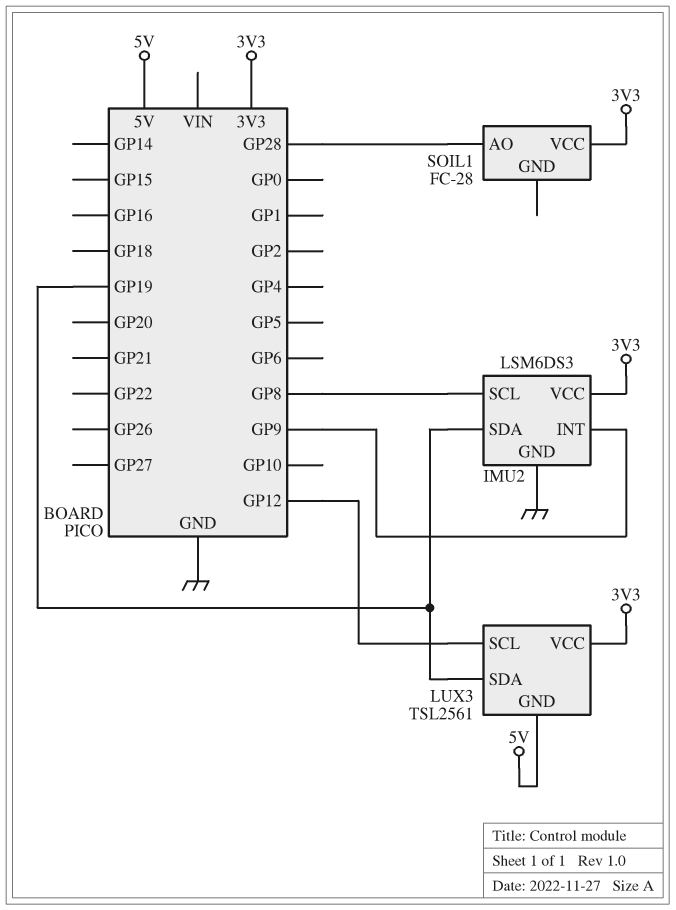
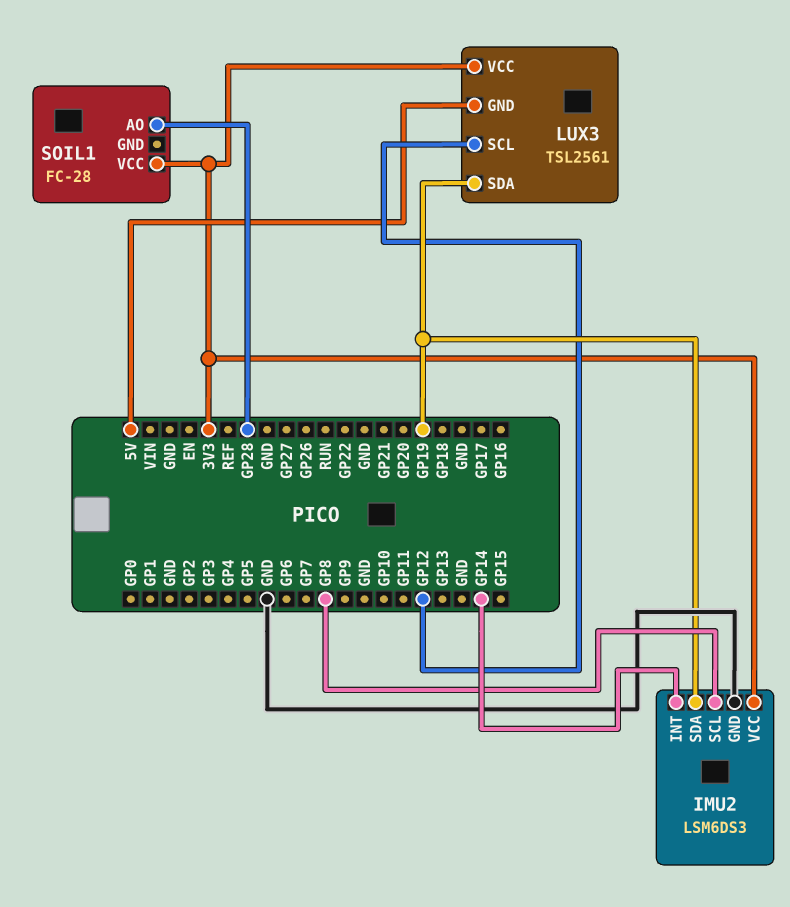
IMU2 pin INT: GP9 -> GP14

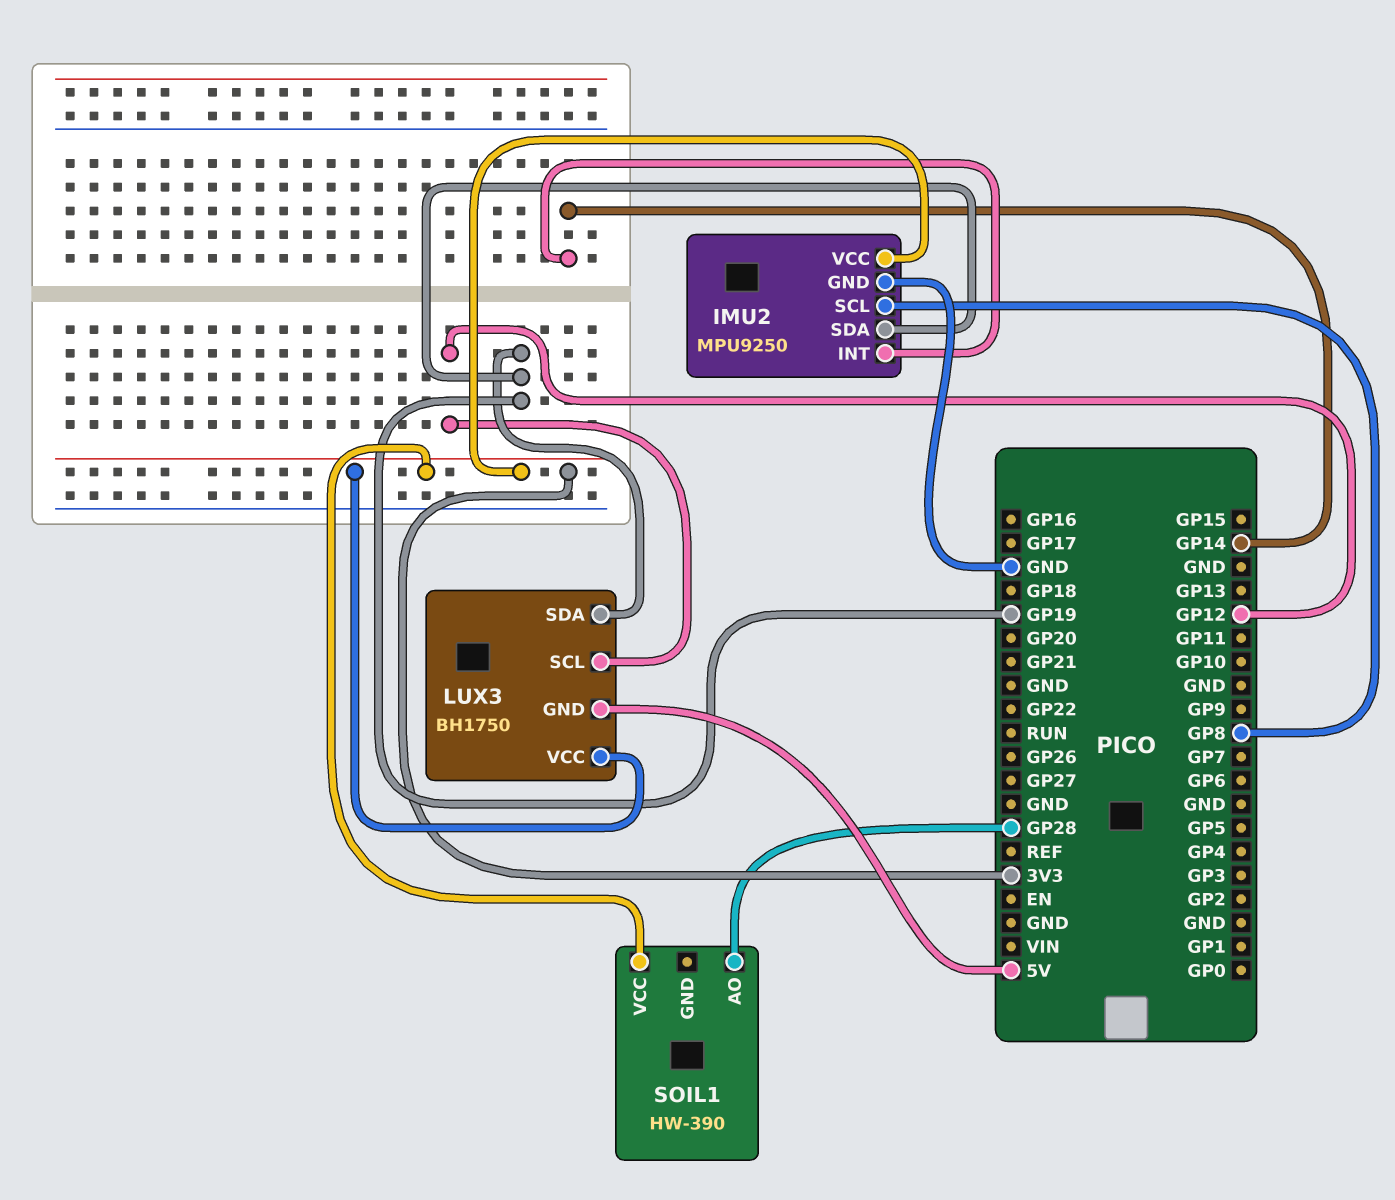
IMU2: LSM6DS3 -> MPU9250
LUX3: TSL2561 -> BH1750
SOIL1: FC-28 -> HW-390

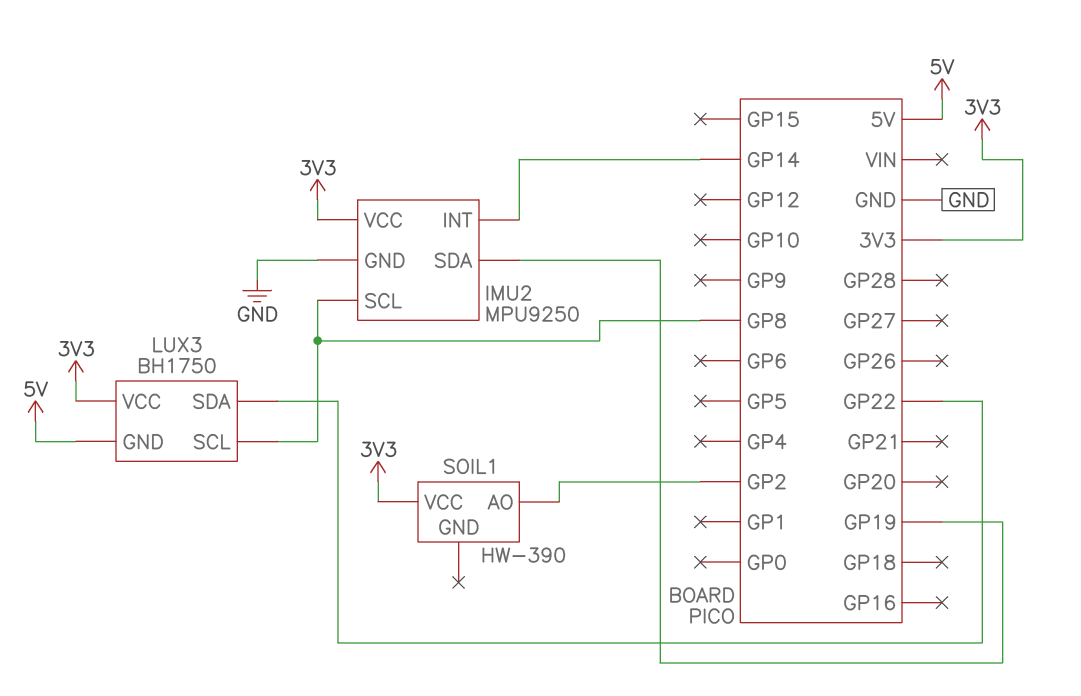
LUX3 pin SCL: GP12 -> GP8
LUX3 pin SDA: GP19 -> GP22
SOIL1 pin AO: GP28 -> GP2

